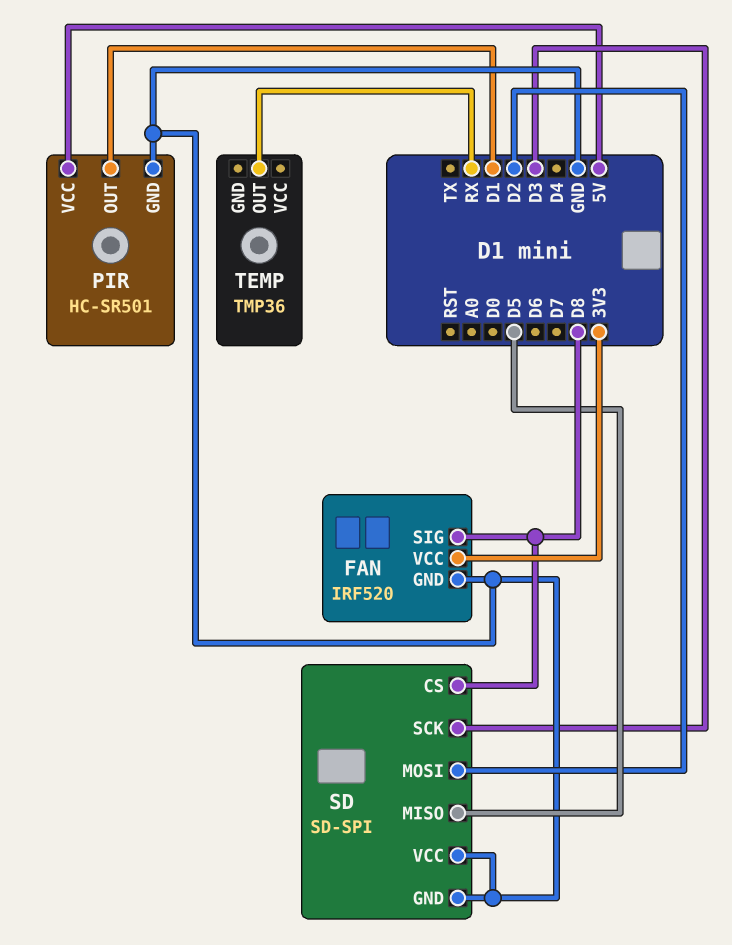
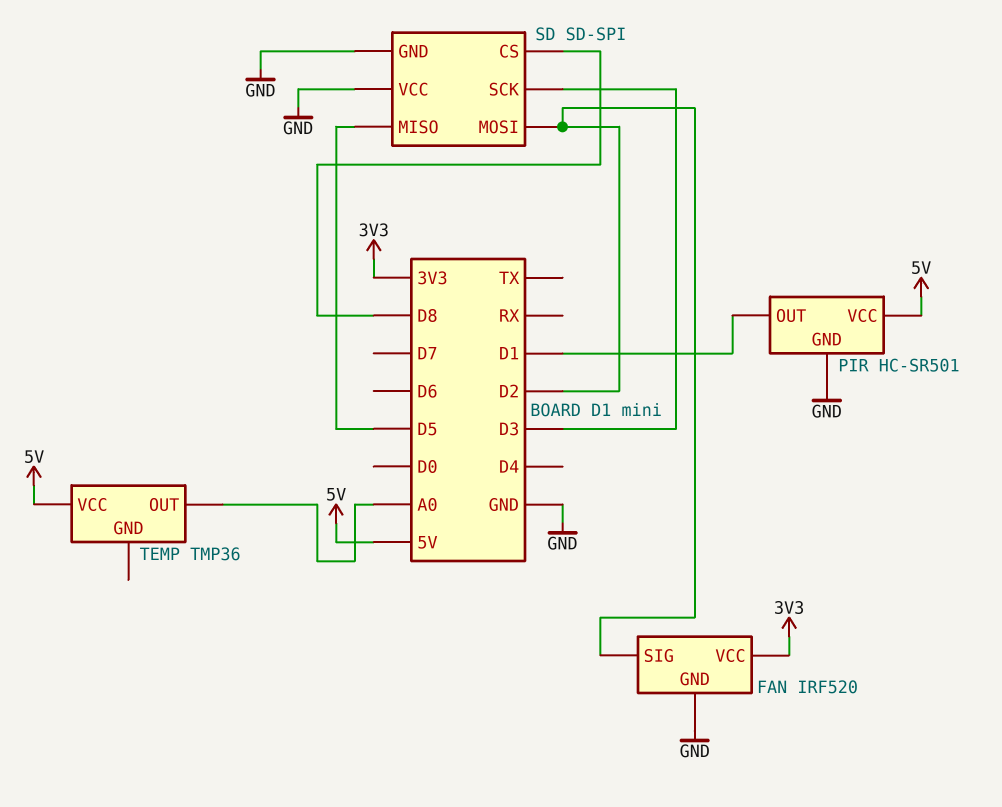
FAN pin SIG: D8 -> D2
TEMP pin OUT: RX -> A0
TEMP pin VCC: none -> 5V

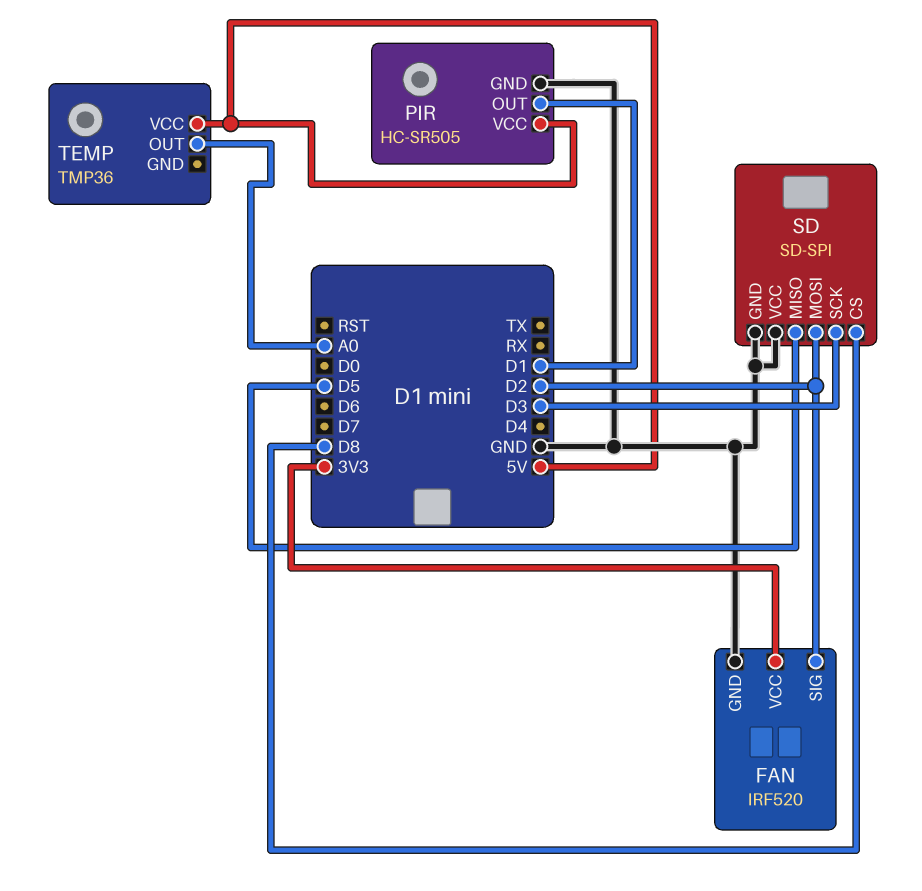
PIR: HC-SR501 -> HC-SR505

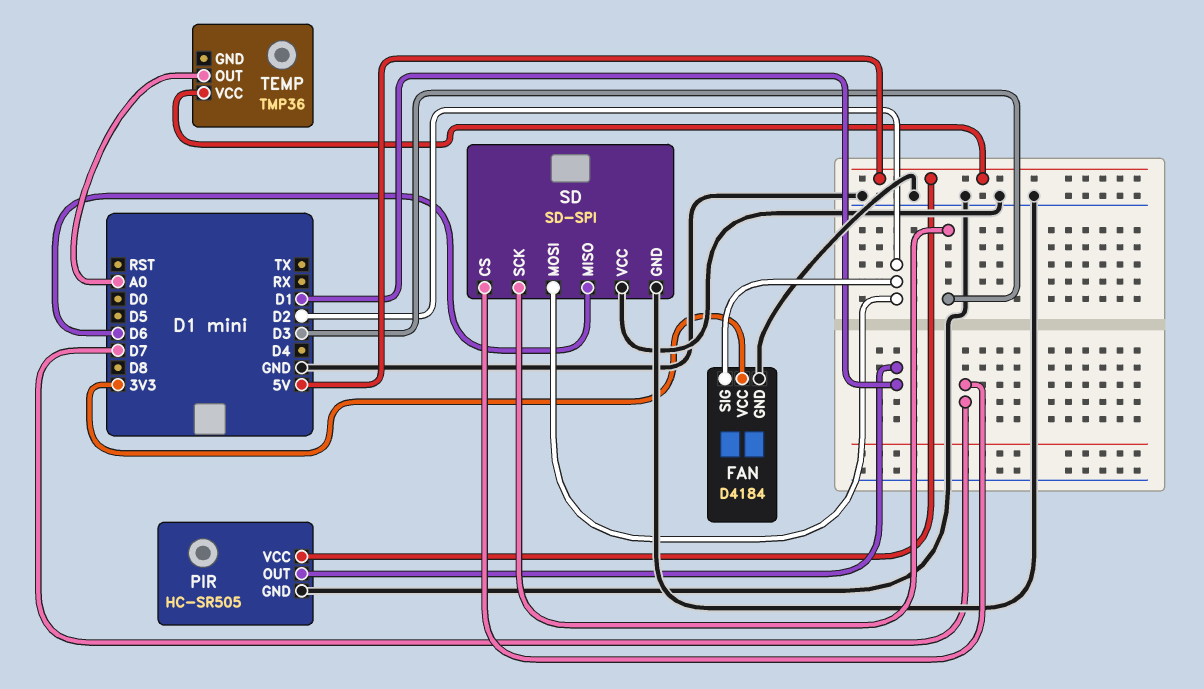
FAN: IRF520 -> D4184
SD pin CS: D8 -> D7
SD pin MISO: D5 -> D6

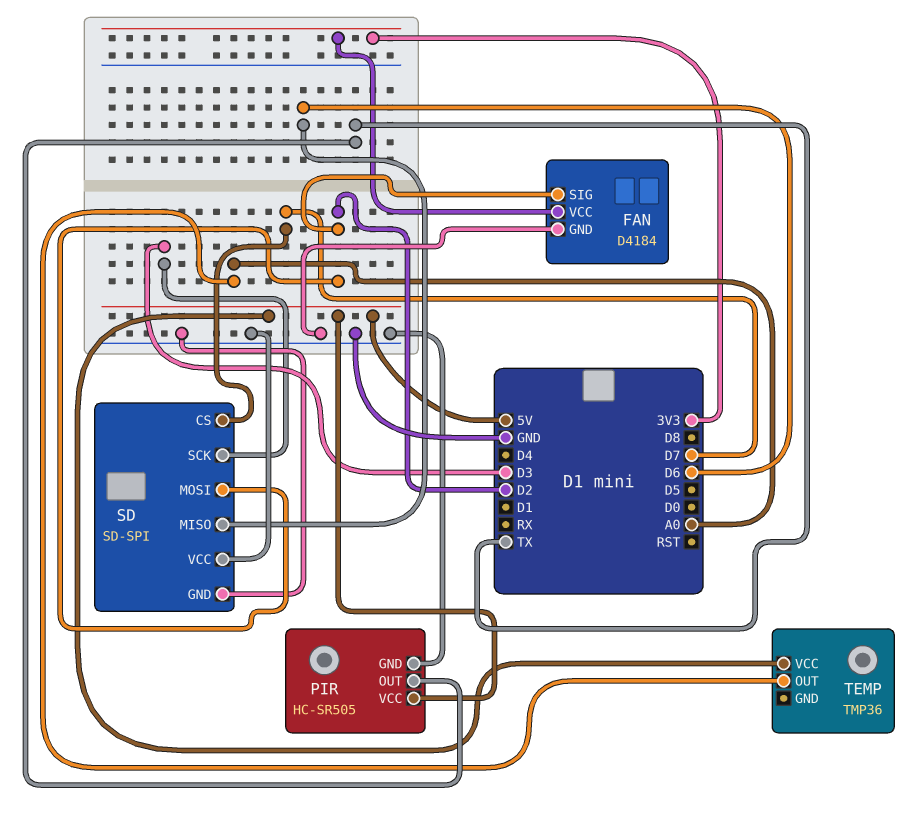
PIR pin OUT: D1 -> TX

